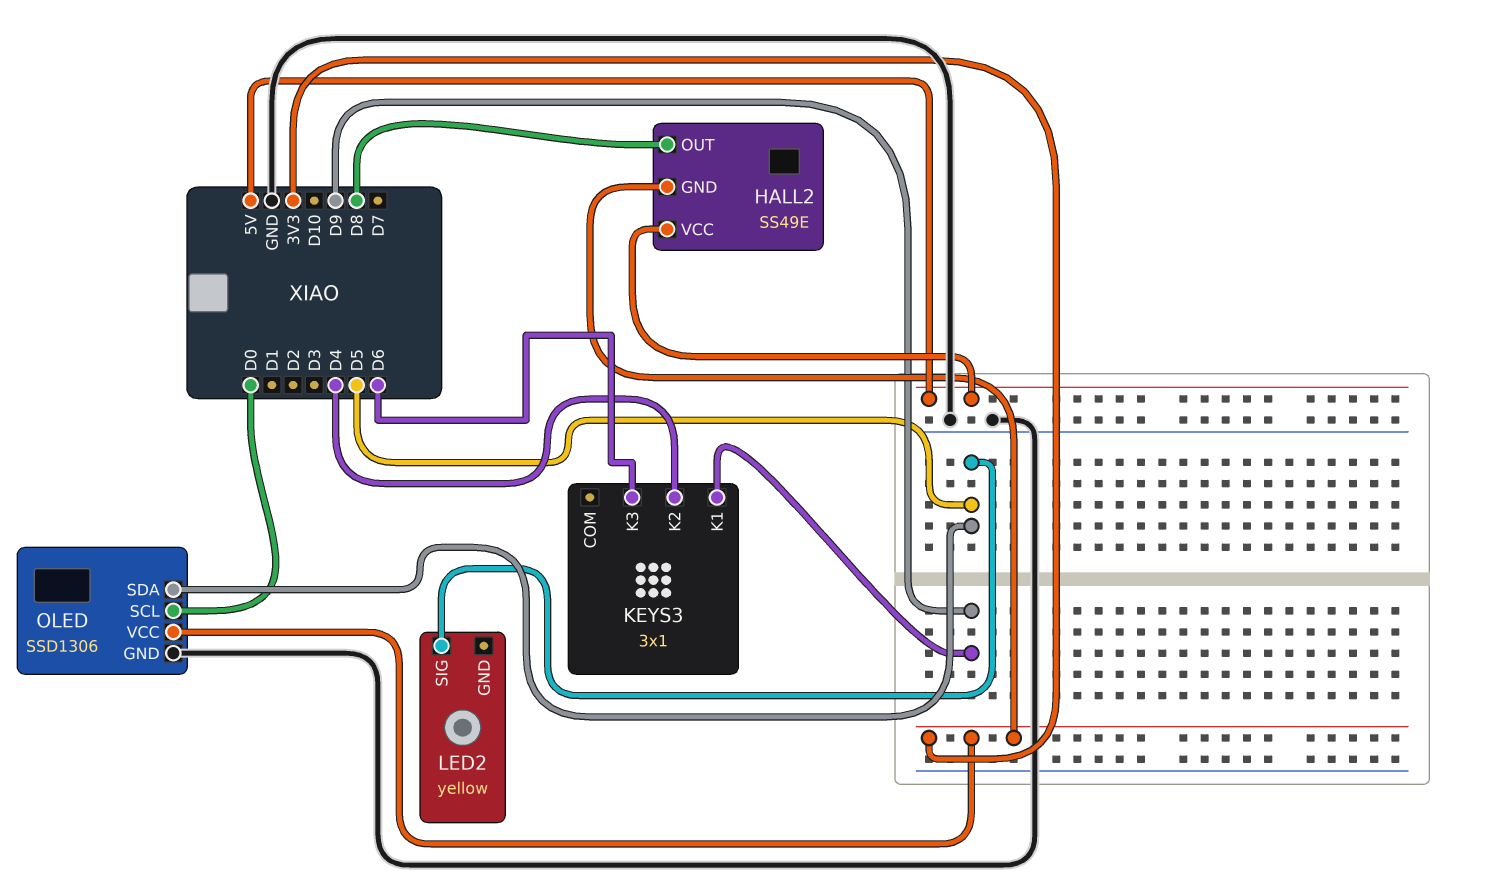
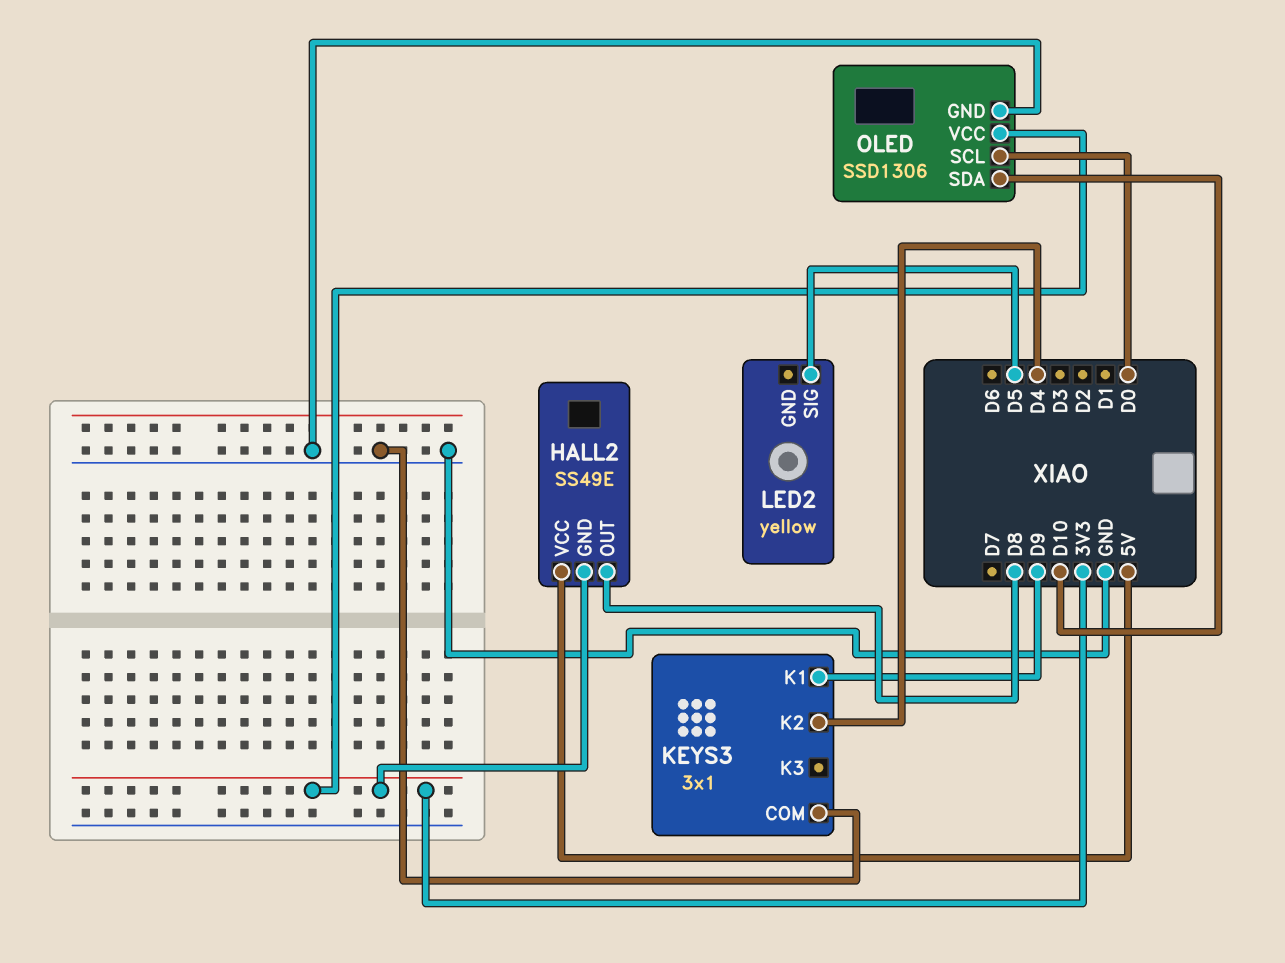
KEYS3 pin COM: none -> GND
KEYS3 pin K3: D6 -> none
OLED pin SDA: D5 -> D10

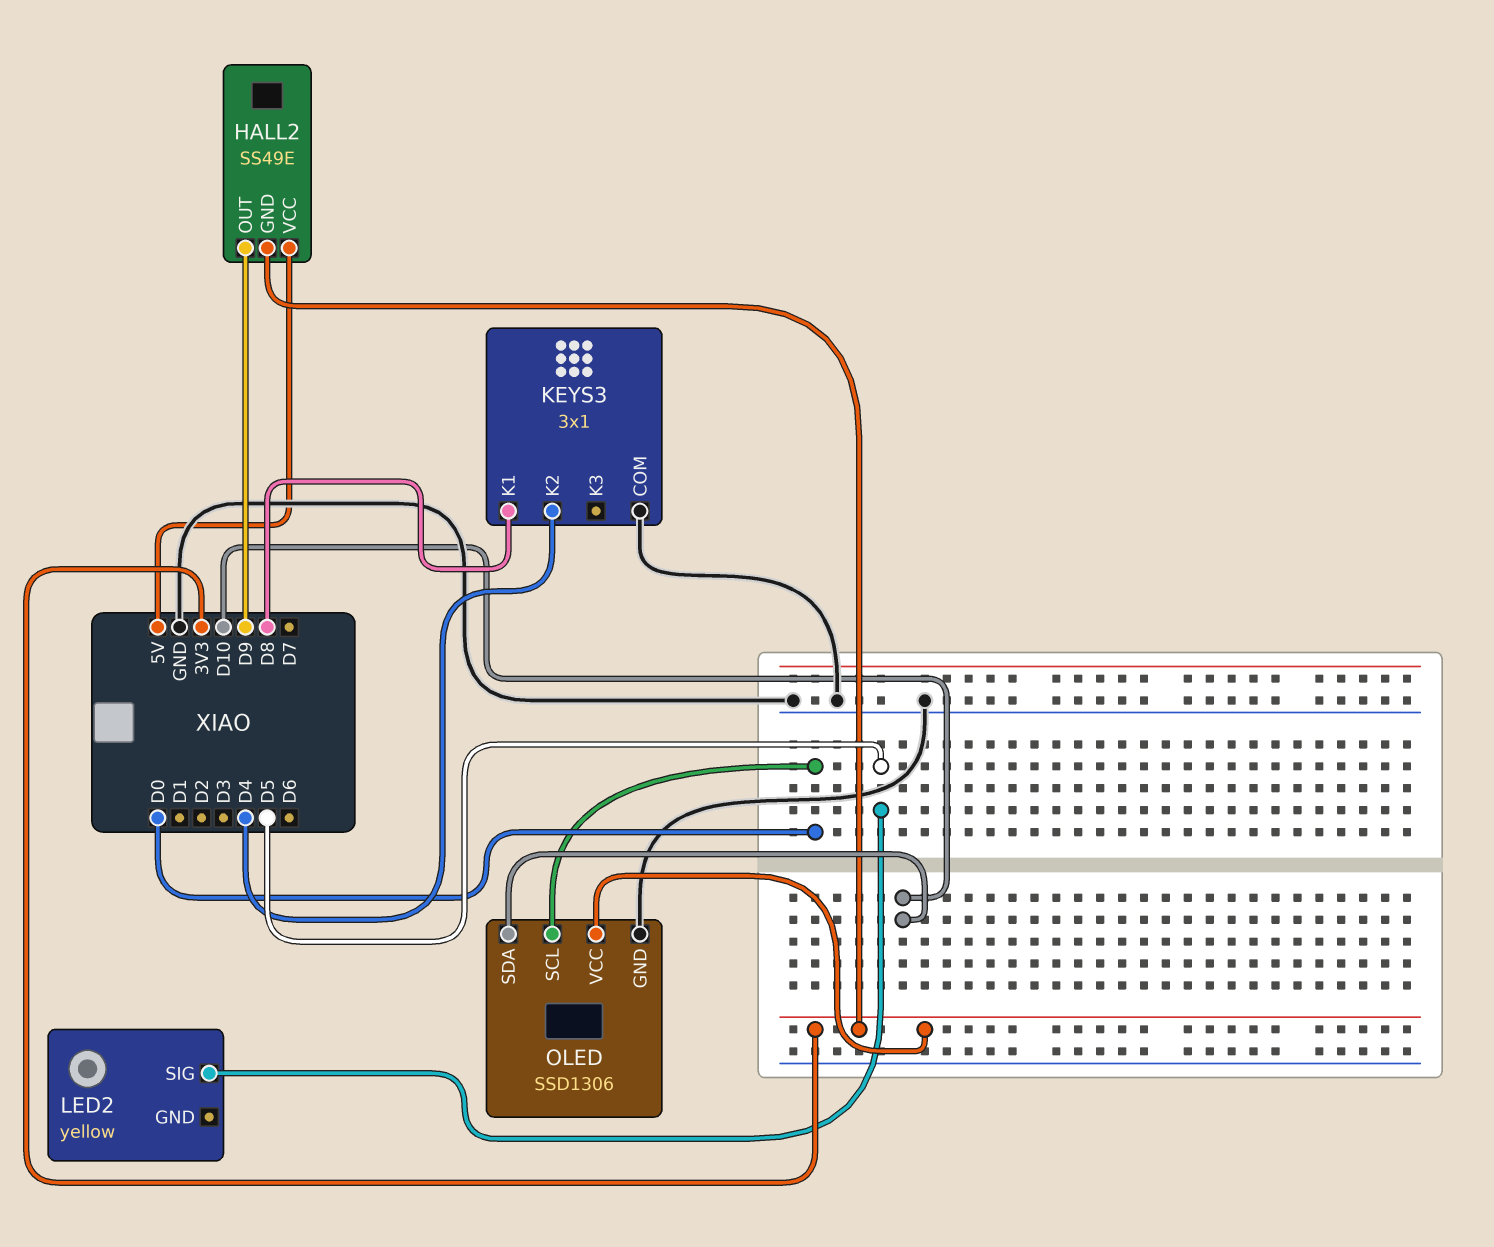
HALL2 pin OUT: D8 -> D9
KEYS3 pin K1: D9 -> D8

